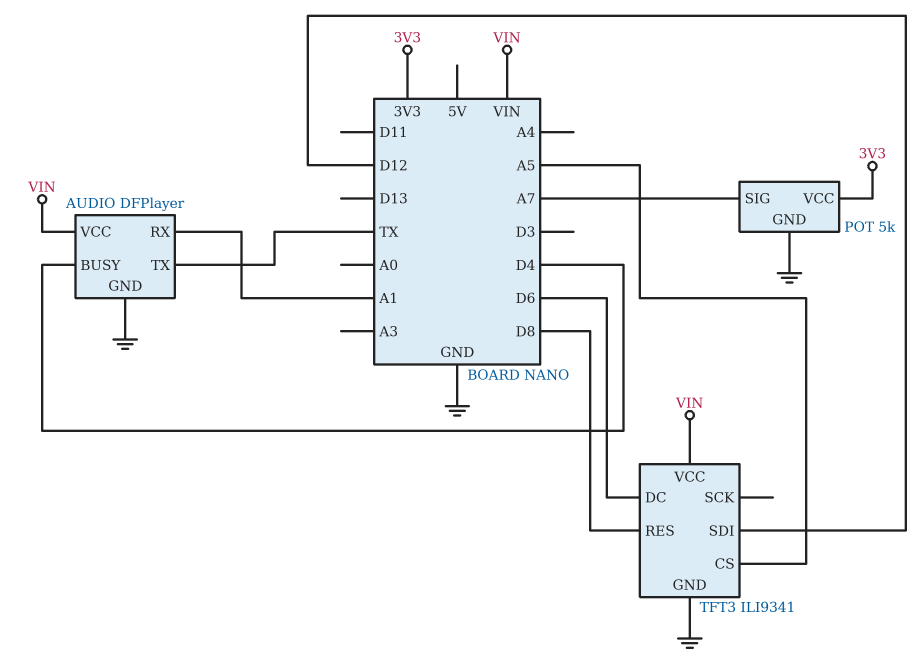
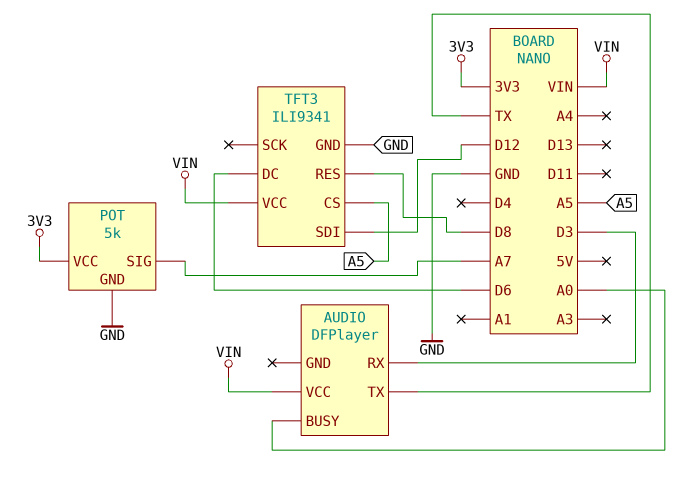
AUDIO pin BUSY: D4 -> A0
AUDIO pin GND: GND -> none
AUDIO pin RX: A1 -> D3

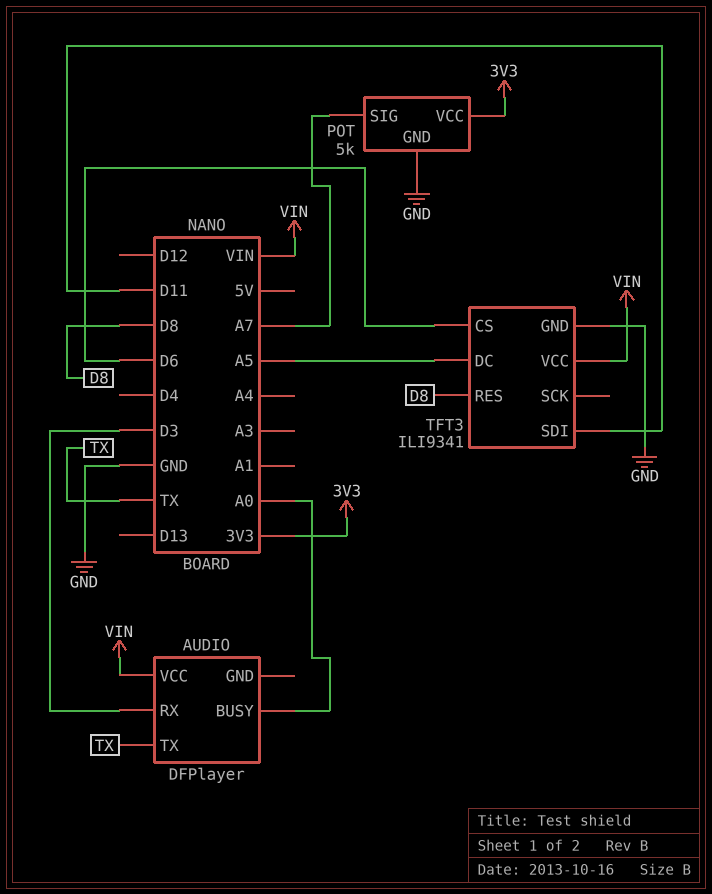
TFT3 pin CS: A5 -> D6
TFT3 pin DC: D6 -> A5
TFT3 pin SDI: D12 -> D11

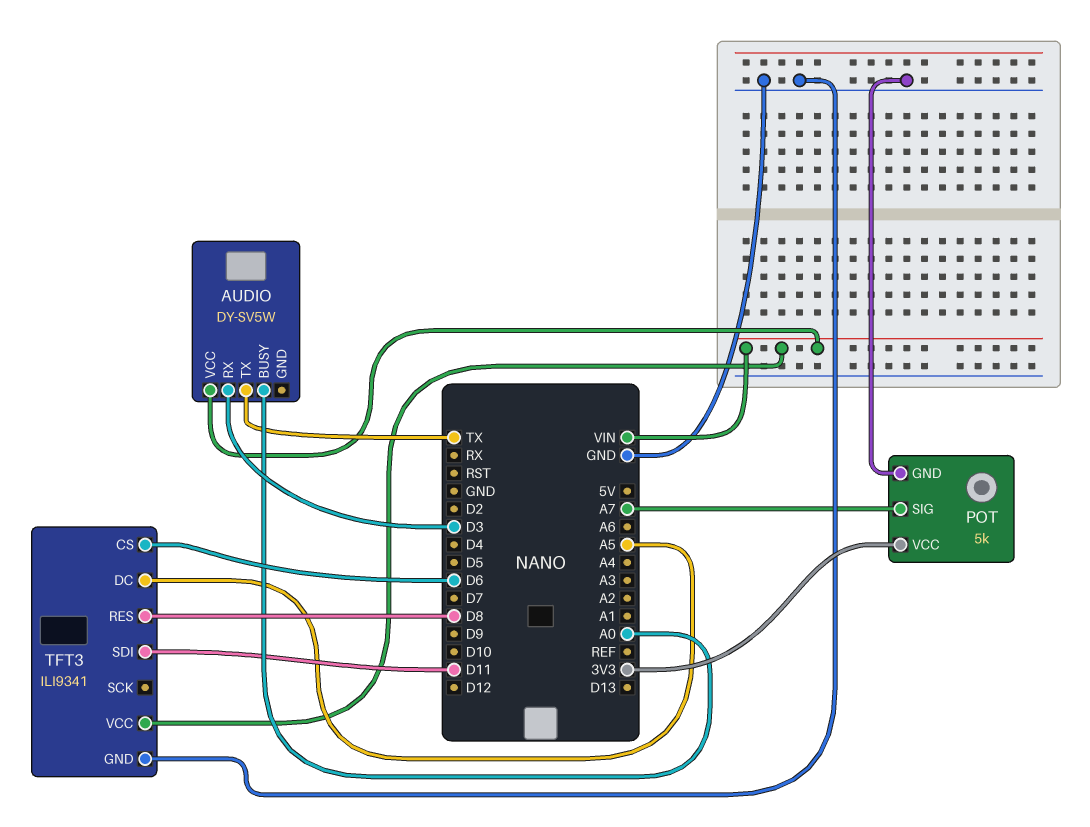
AUDIO: DFPlayer -> DY-SV5W

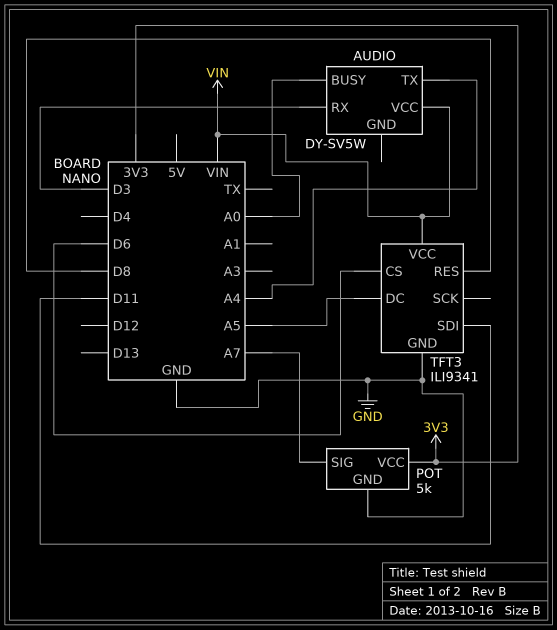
AUDIO pin TX: TX -> A4

